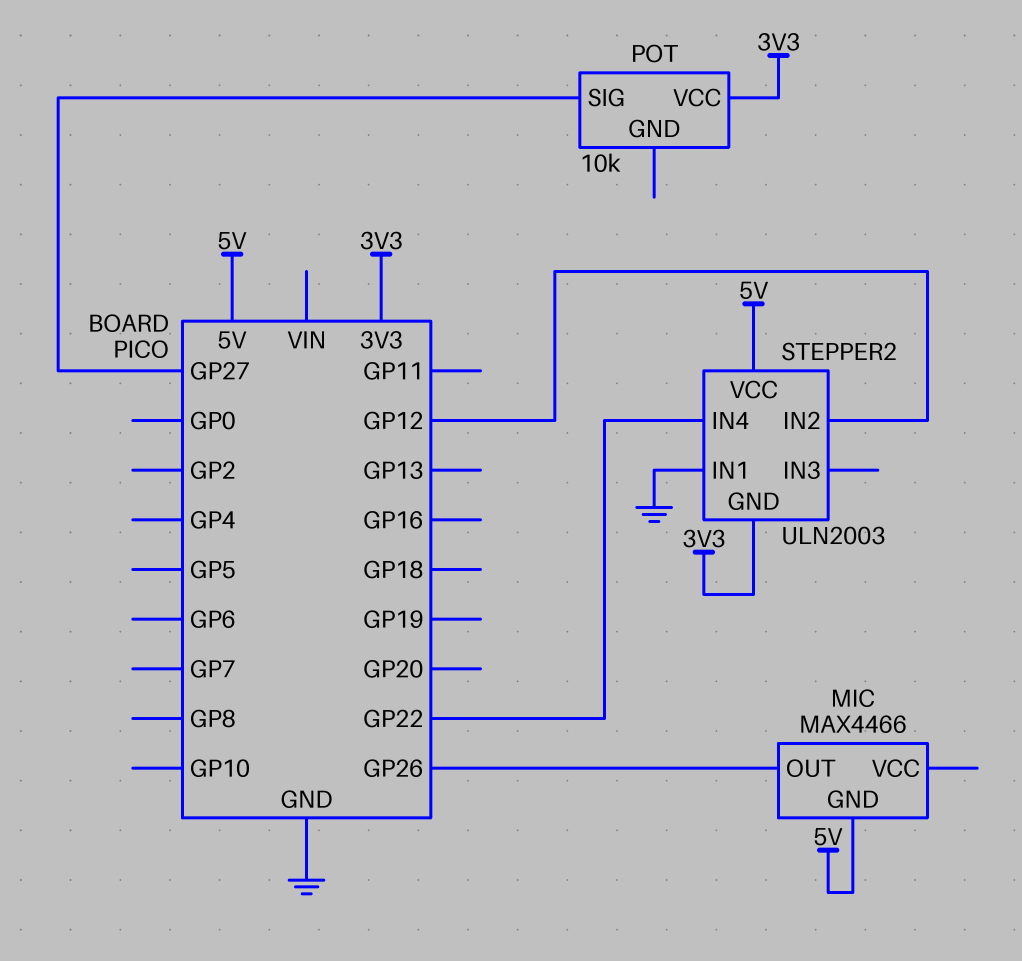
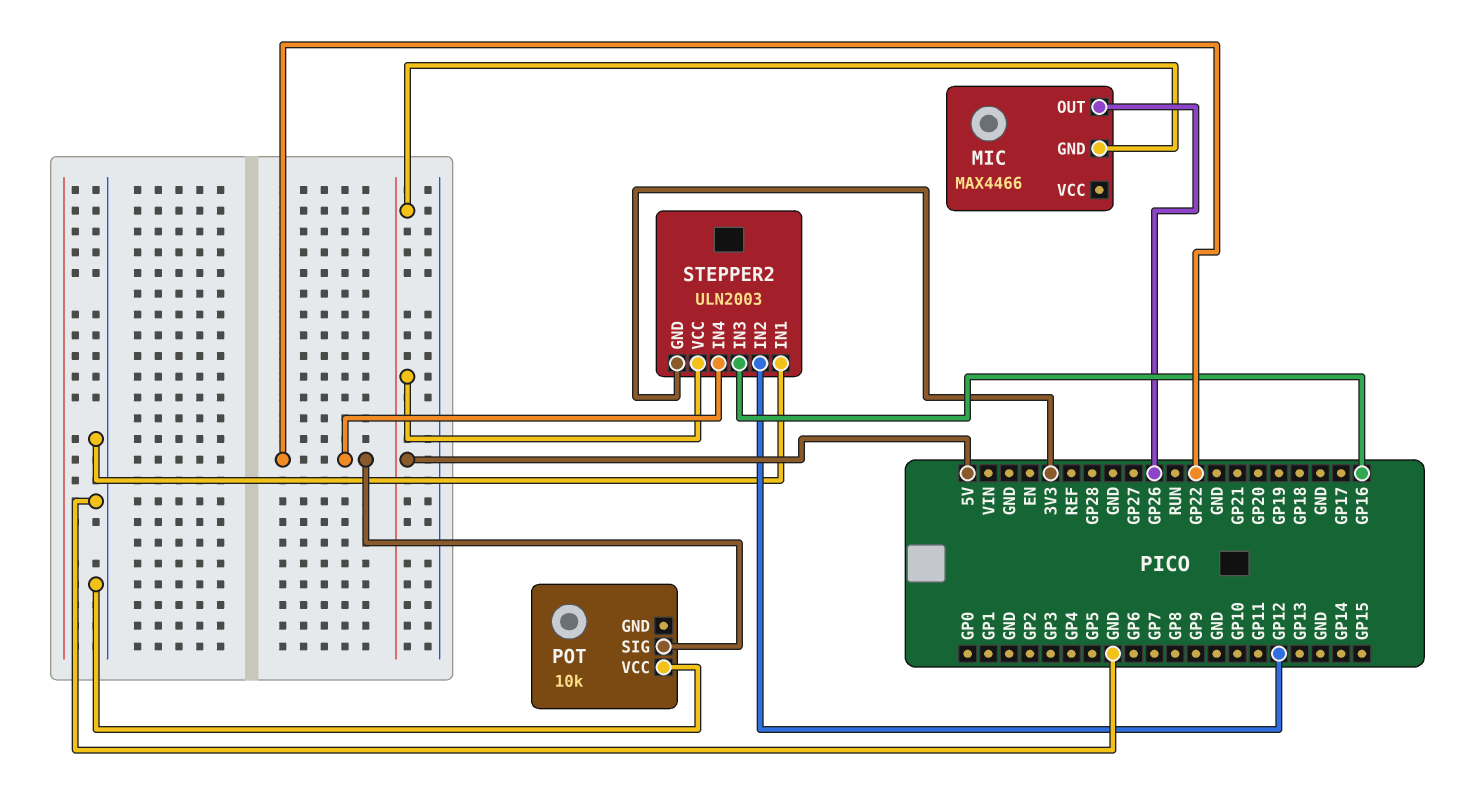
POT pin SIG: GP27 -> GP22
POT pin VCC: 3V3 -> GND
STEPPER2 pin IN3: none -> GP16

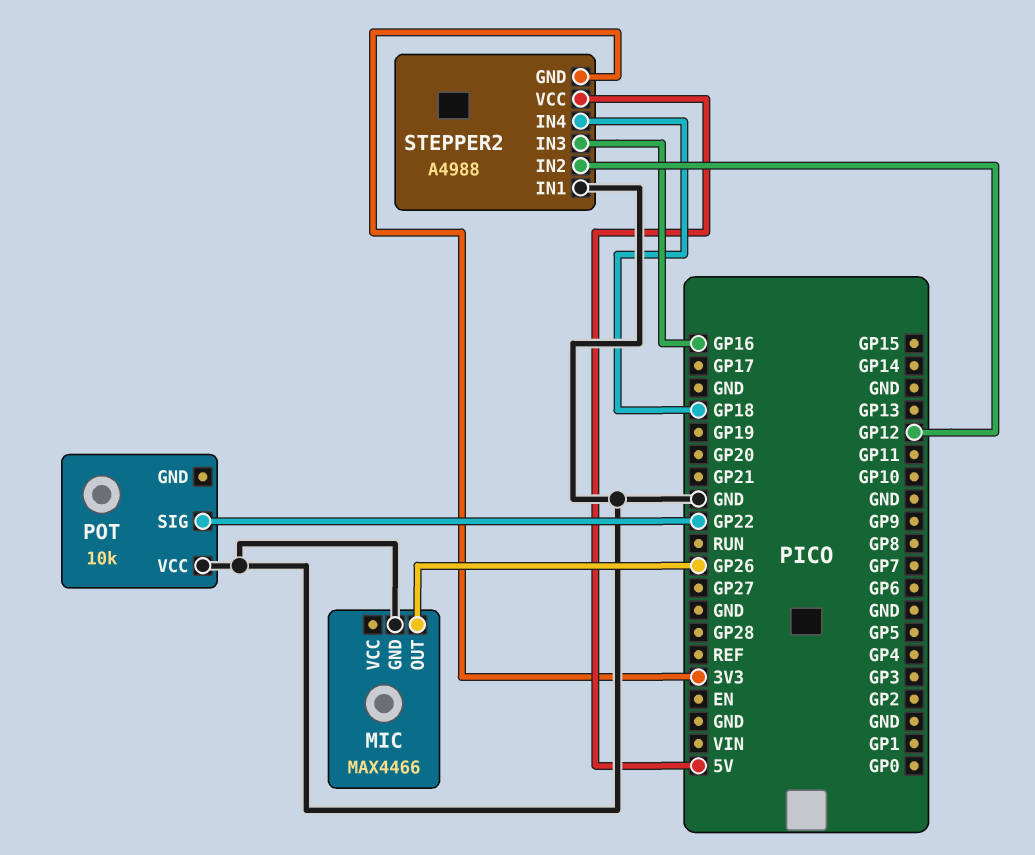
MIC pin GND: 5V -> GND
STEPPER2: ULN2003 -> A4988
STEPPER2 pin IN4: GP22 -> GP18

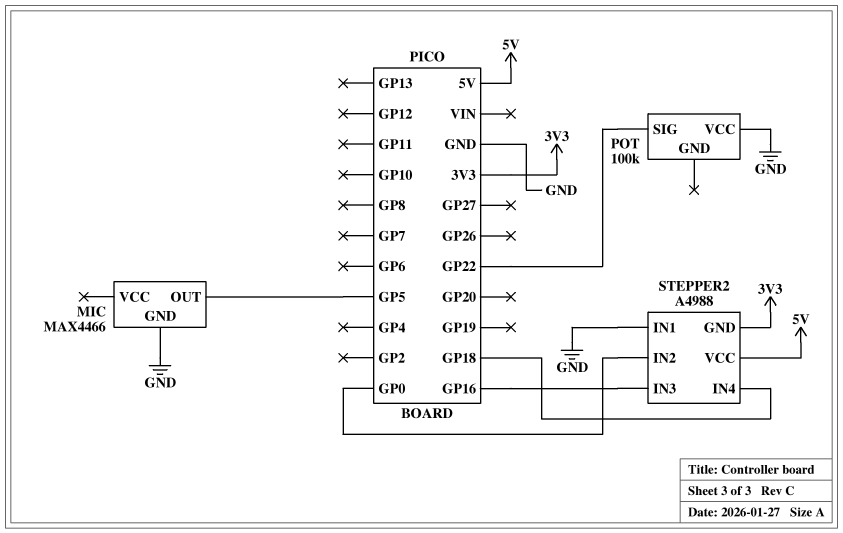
MIC pin OUT: GP26 -> GP5
POT: 10k -> 100k
STEPPER2 pin IN2: GP12 -> GP0

